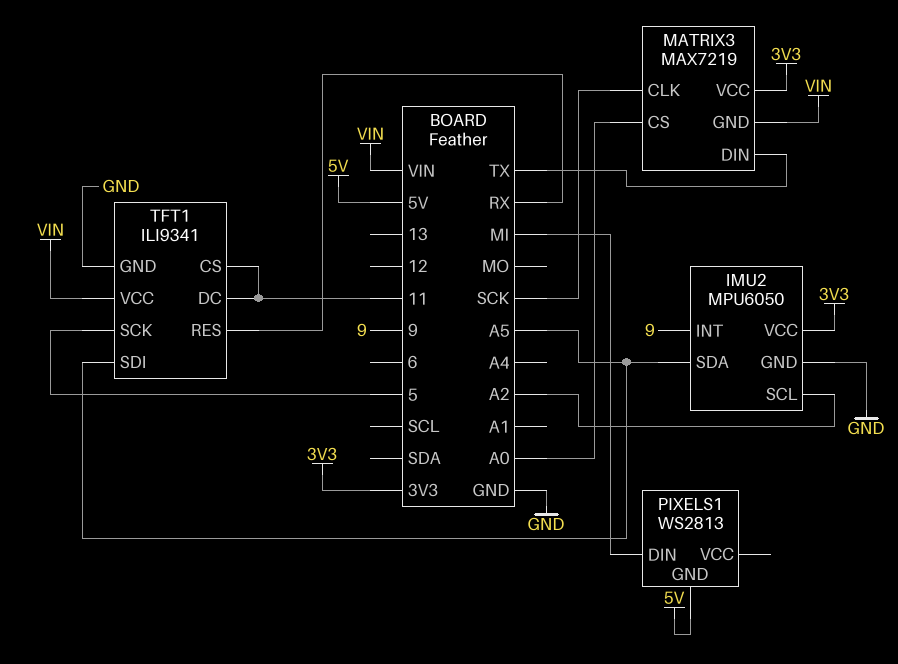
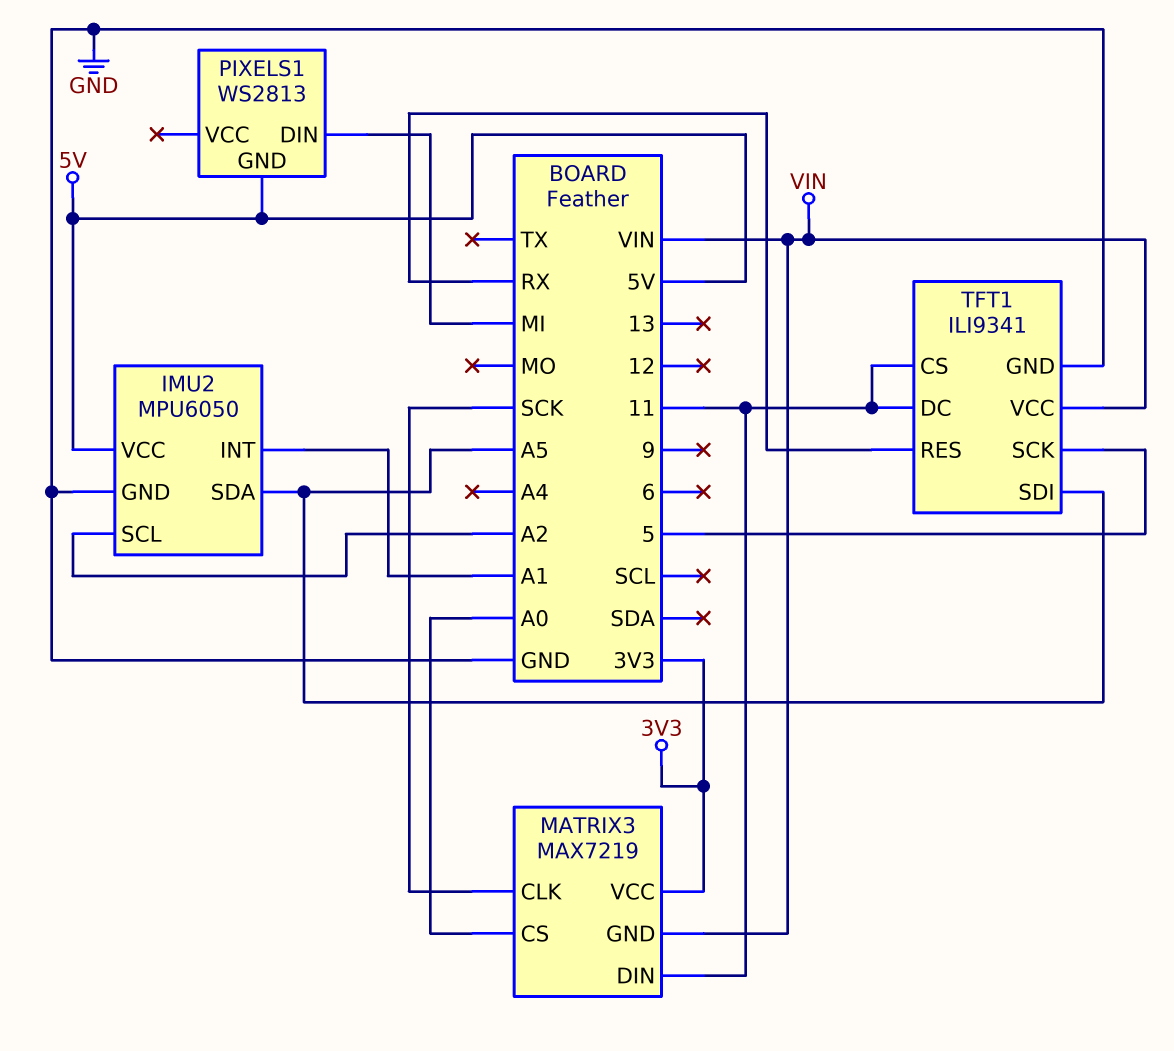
IMU2 pin INT: 9 -> A1
IMU2 pin VCC: 3V3 -> 5V
MATRIX3 pin DIN: TX -> 11

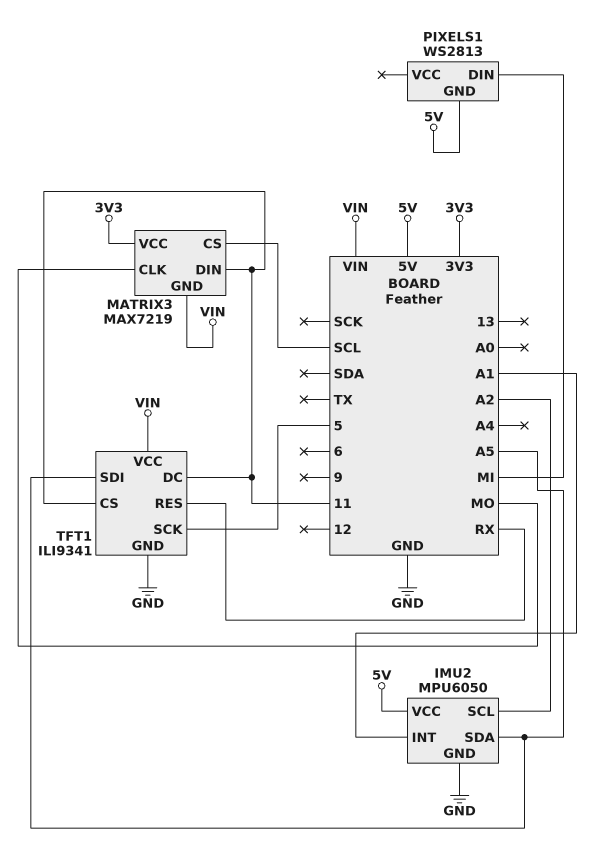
MATRIX3 pin CLK: SCK -> MO
MATRIX3 pin CS: A0 -> SCL

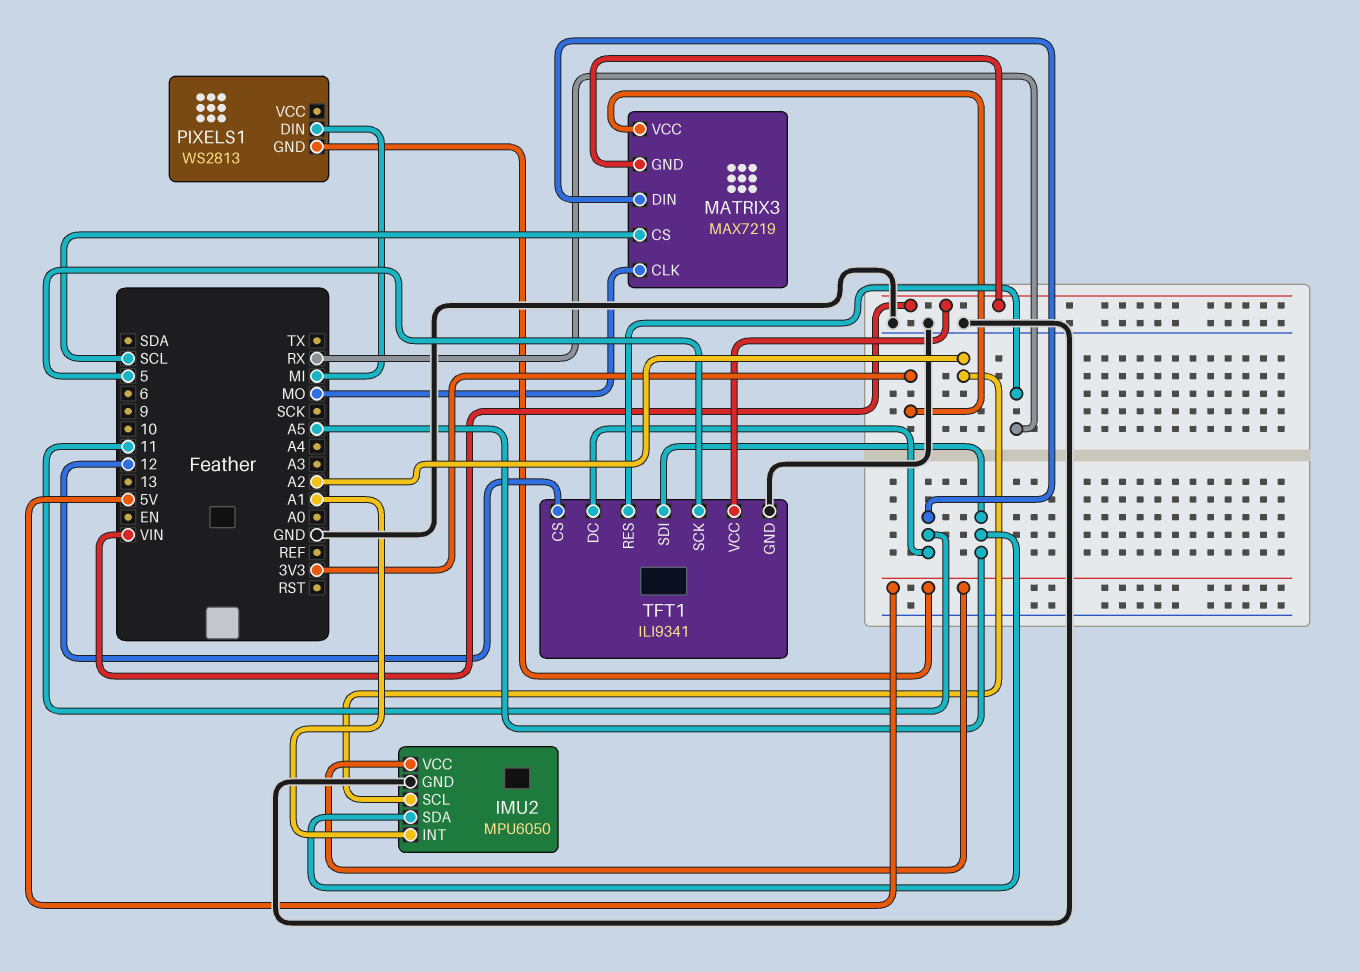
TFT1 pin CS: 11 -> 12

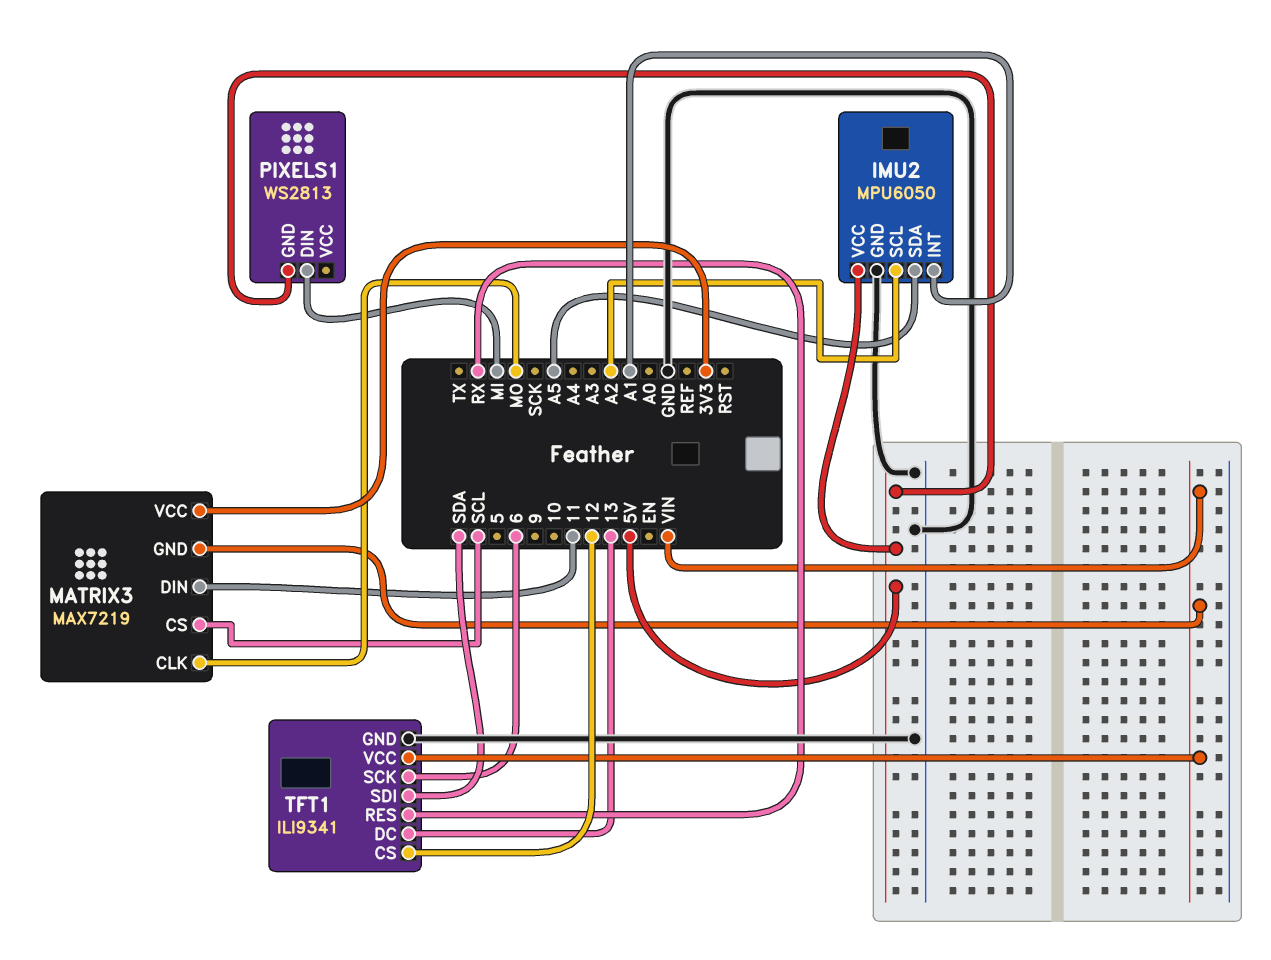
TFT1 pin DC: 11 -> 13
TFT1 pin SCK: 5 -> 6
TFT1 pin SDI: A5 -> SDA

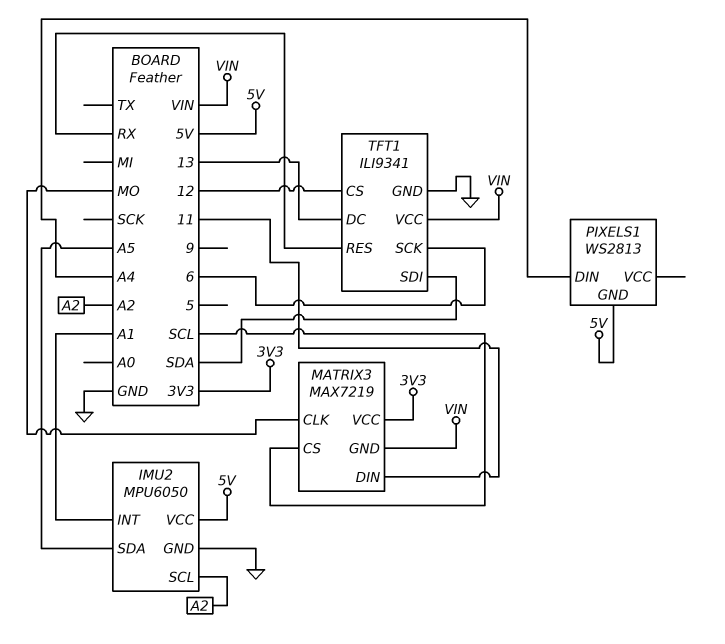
PIXELS1 pin DIN: MI -> A4

